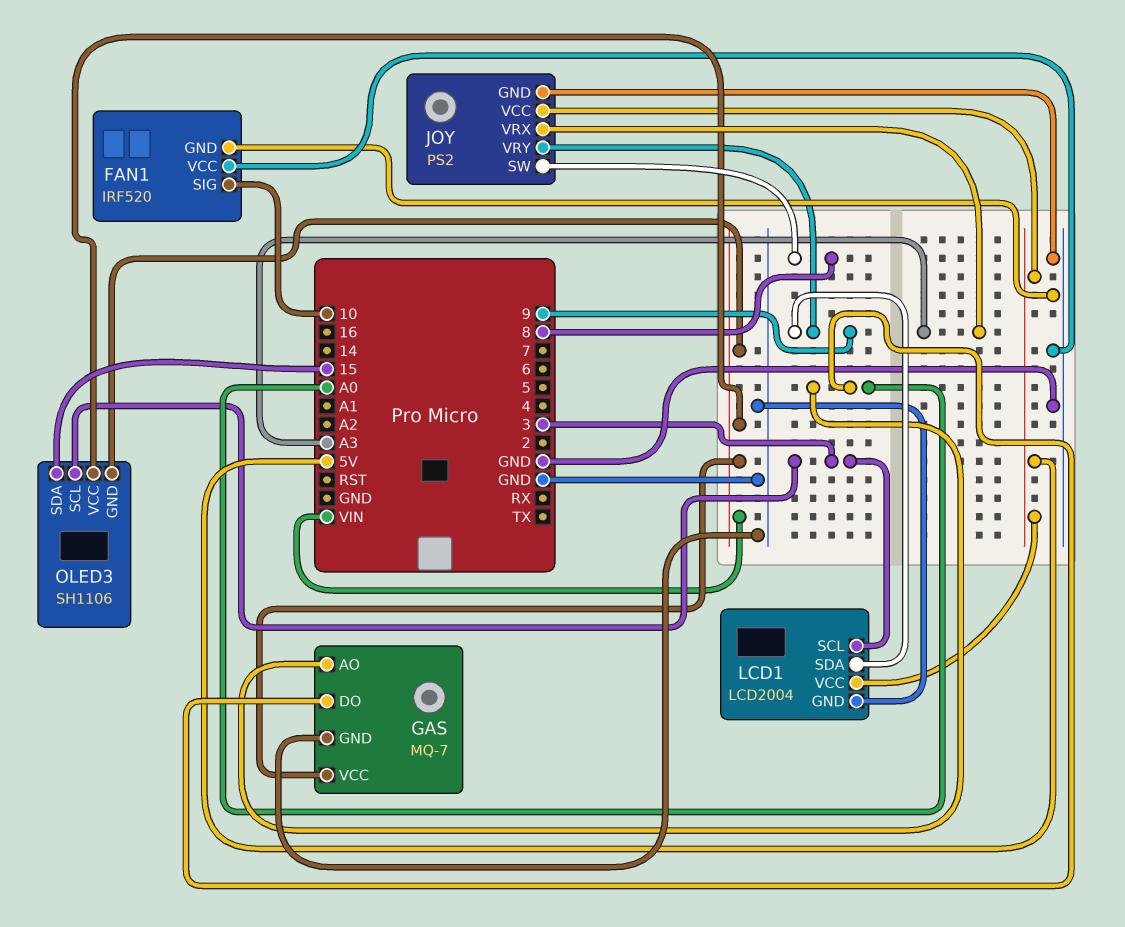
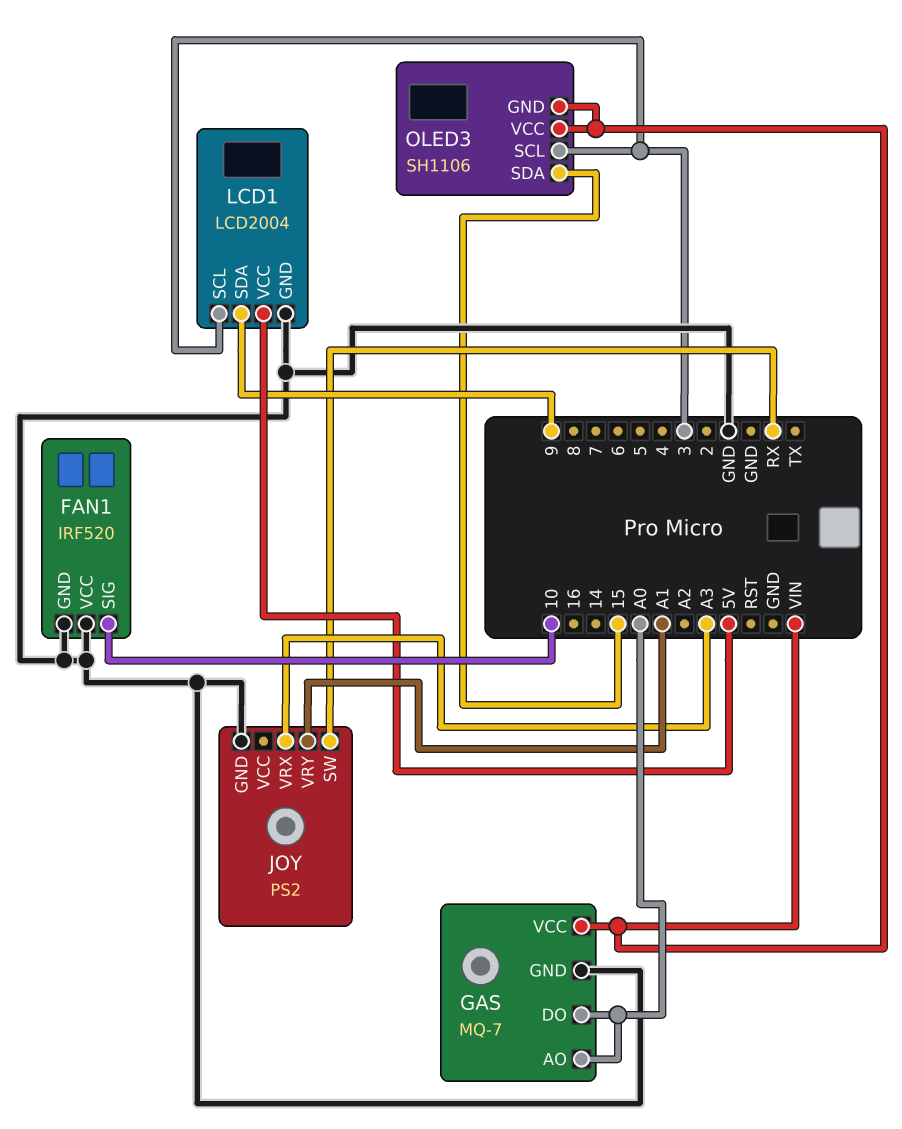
JOY pin SW: 8 -> RX
JOY pin VCC: 5V -> none
JOY pin VRY: 9 -> A1

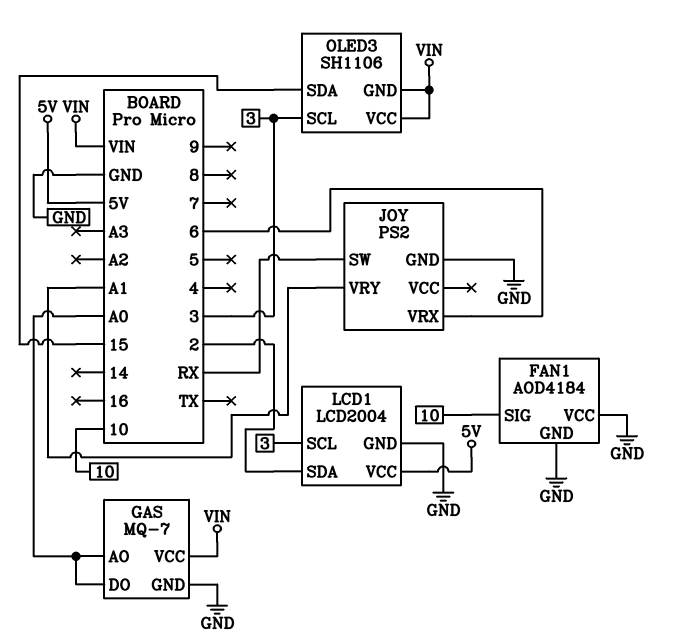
FAN1: IRF520 -> AOD4184
JOY pin VRX: A3 -> 6
LCD1 pin SDA: 9 -> 2

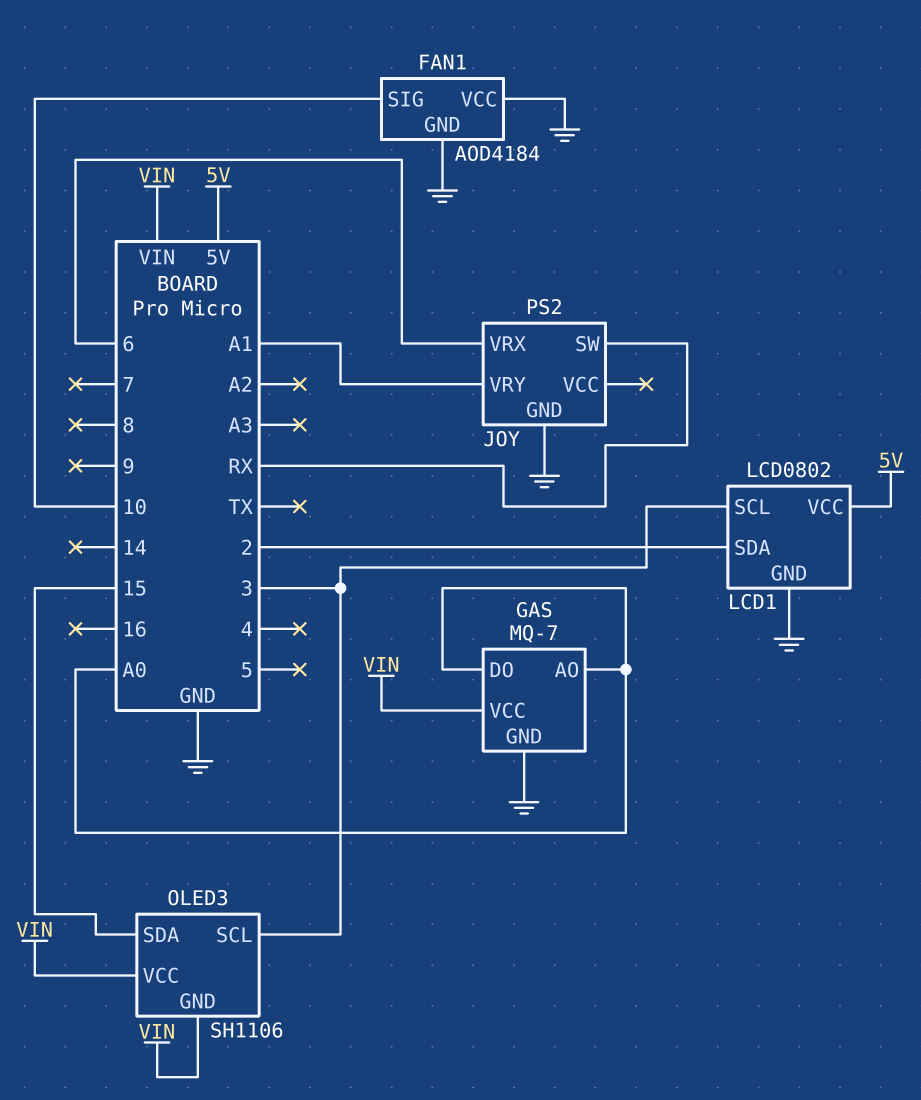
LCD1: LCD2004 -> LCD0802

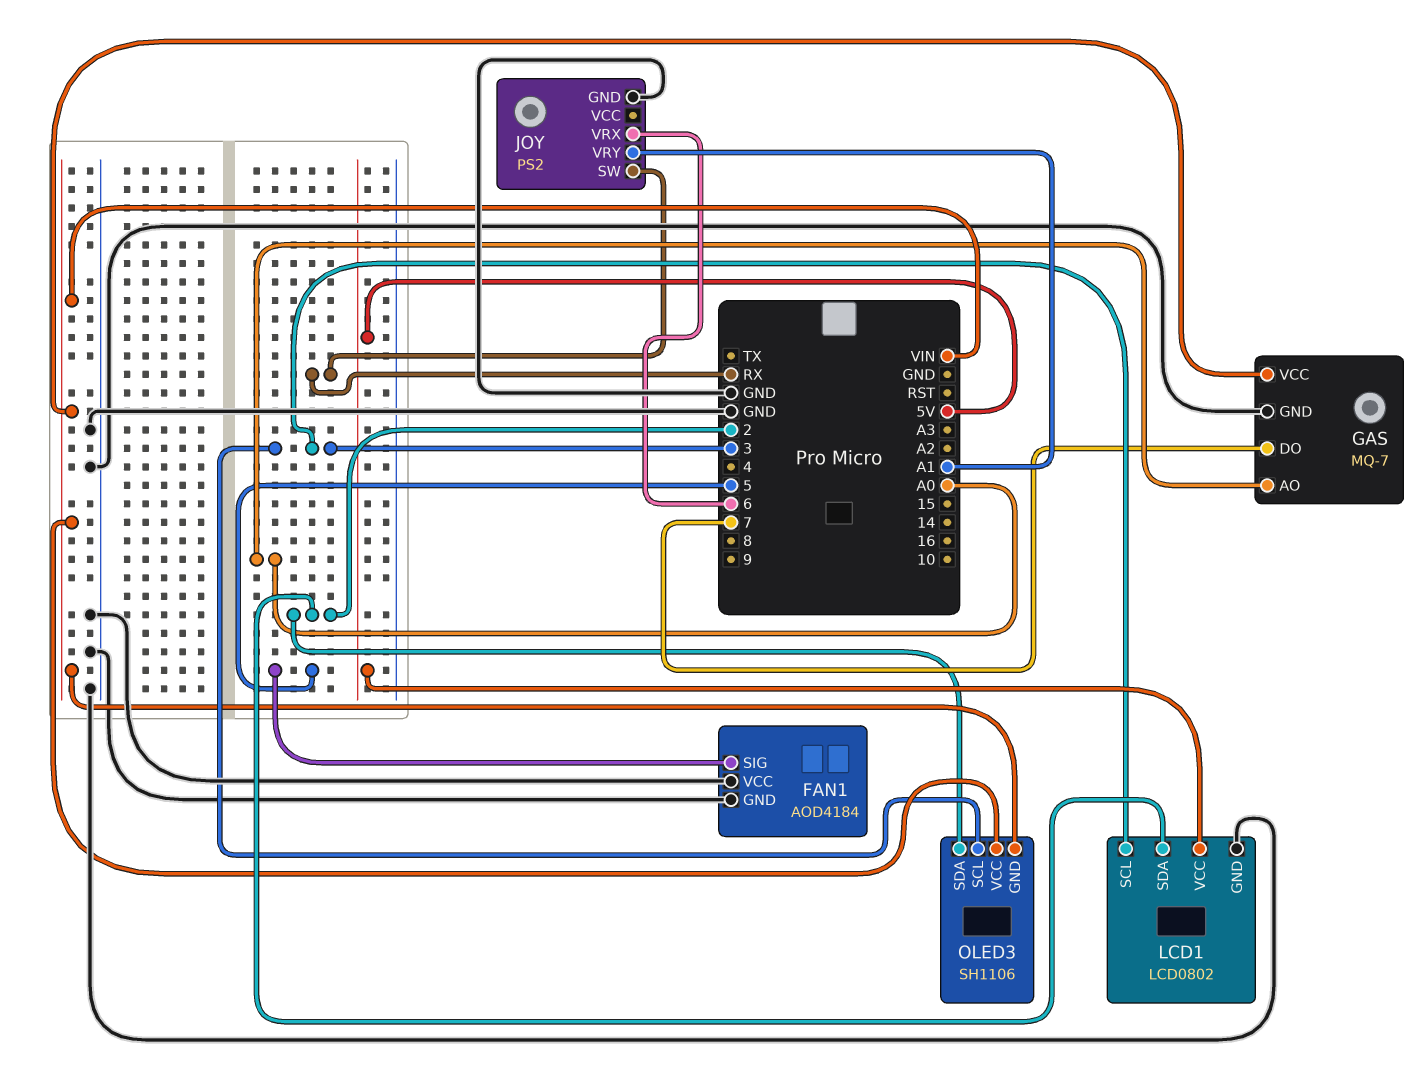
FAN1 pin SIG: 10 -> 5
GAS pin DO: A0 -> 7
OLED3 pin SDA: 15 -> 2

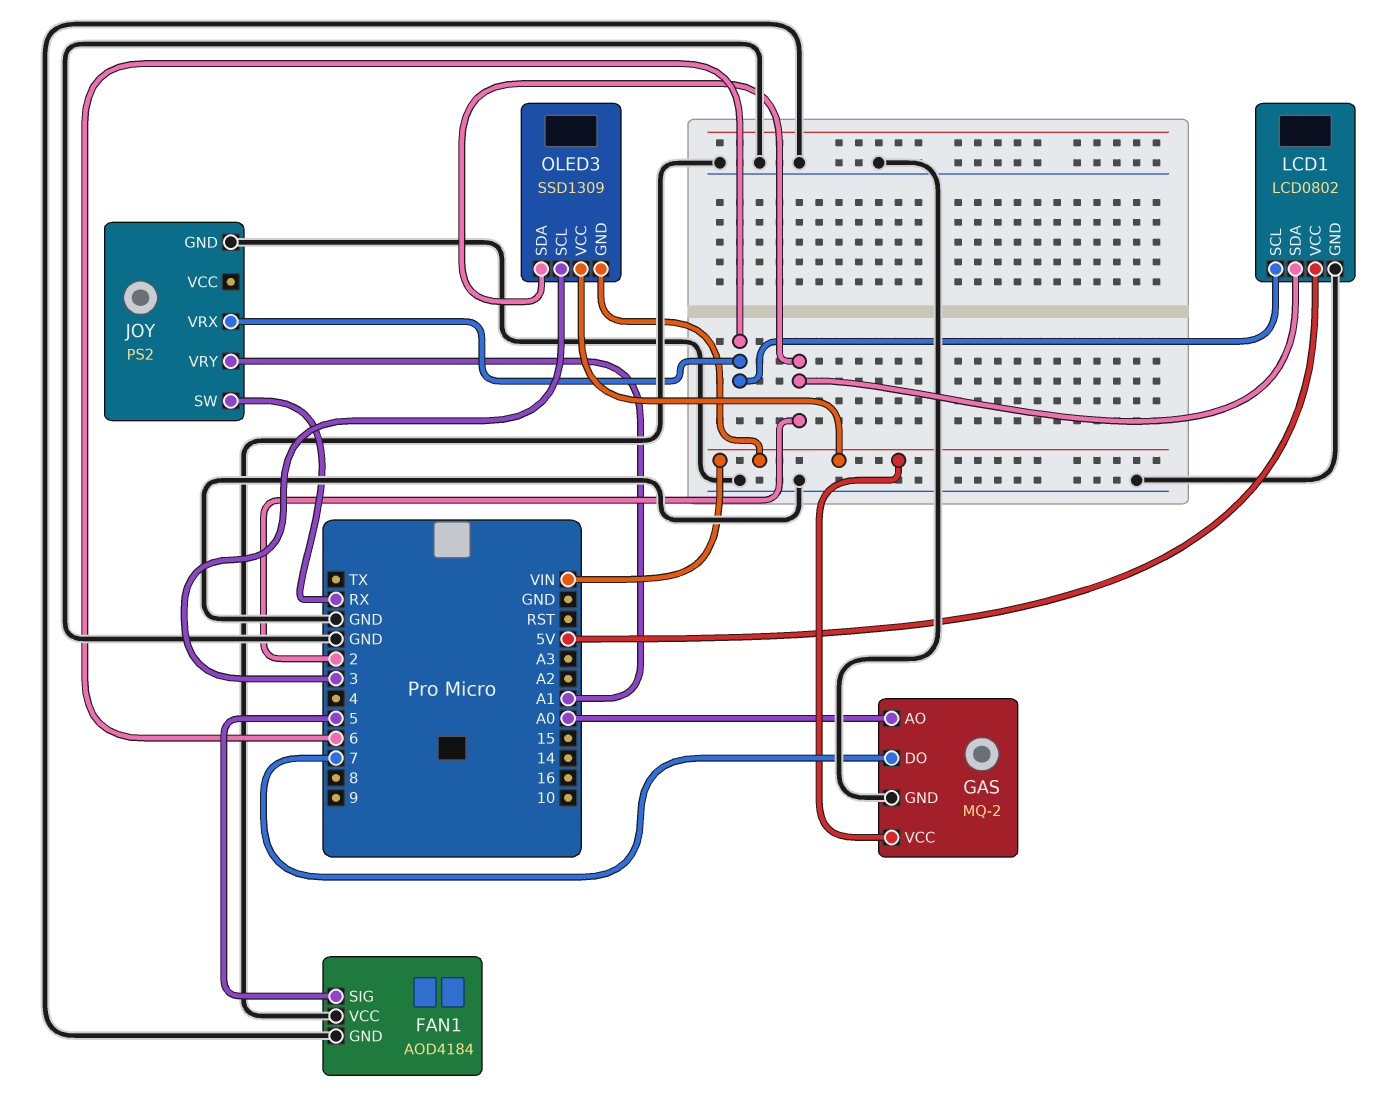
GAS: MQ-7 -> MQ-2
LCD1 pin SCL: 3 -> 6
OLED3: SH1106 -> SSD1309

